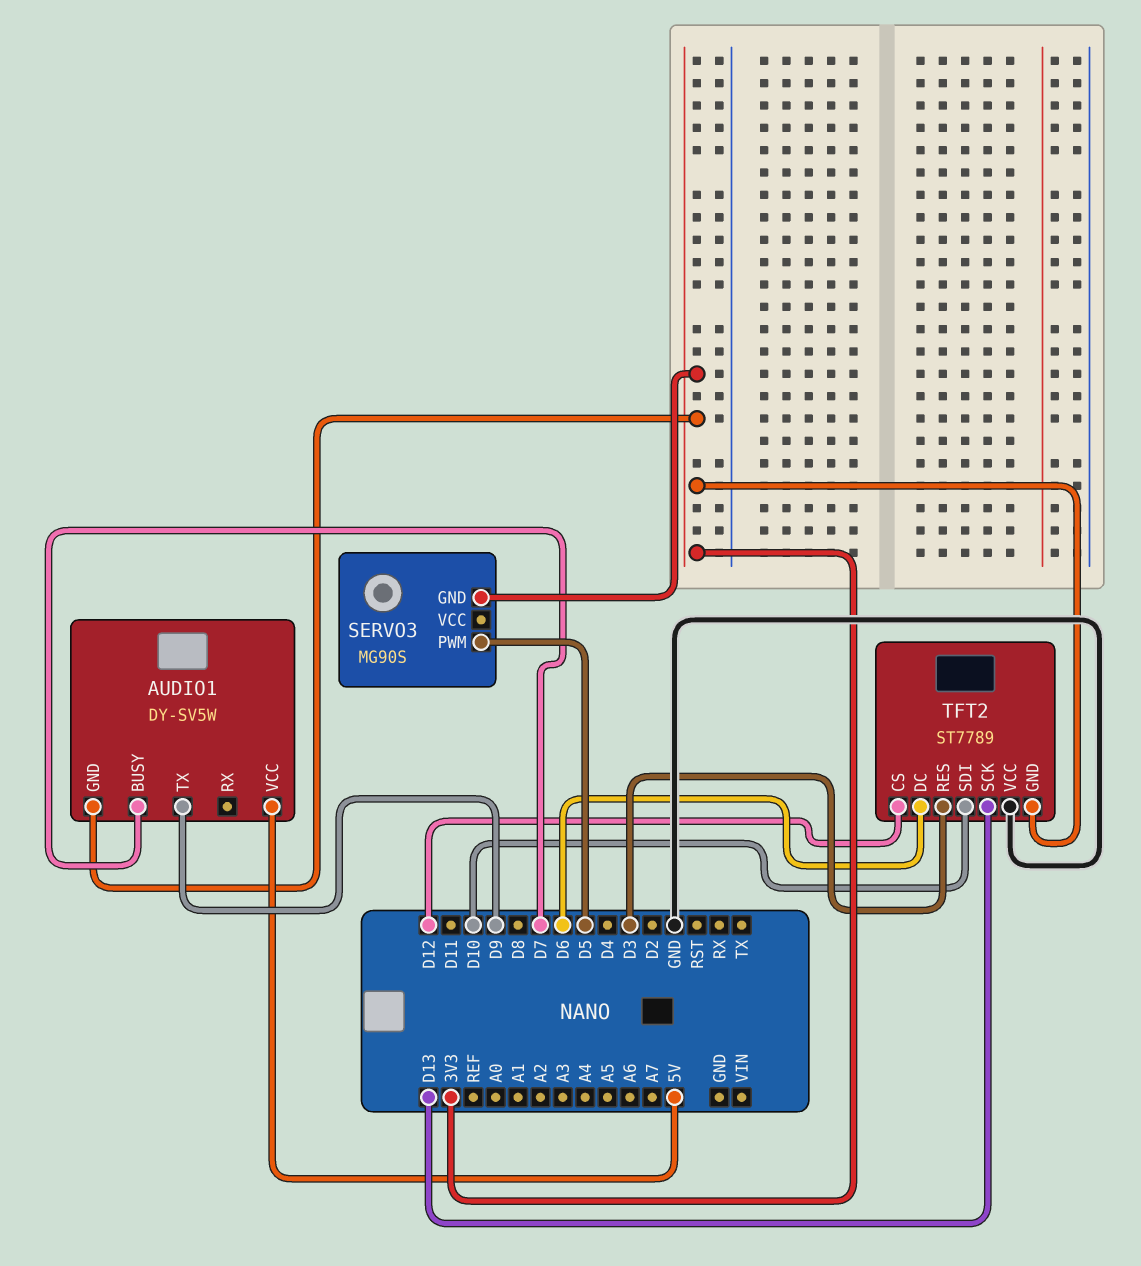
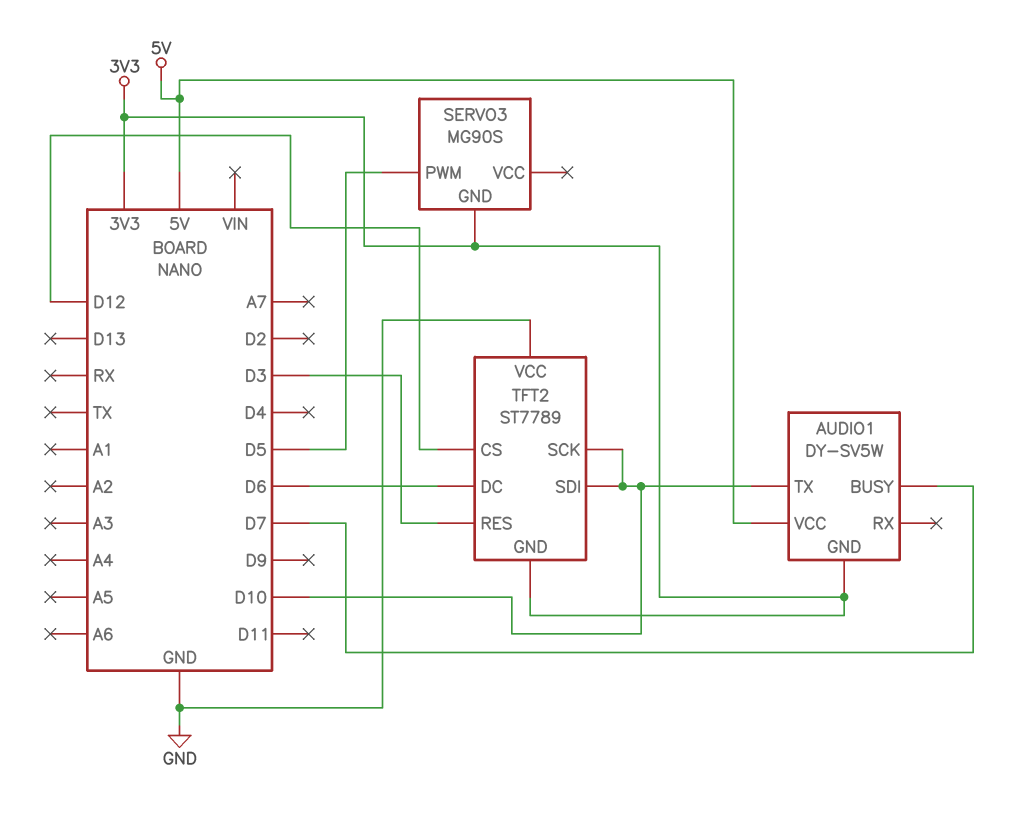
AUDIO1 pin TX: D9 -> D10
TFT2 pin SCK: D13 -> D10

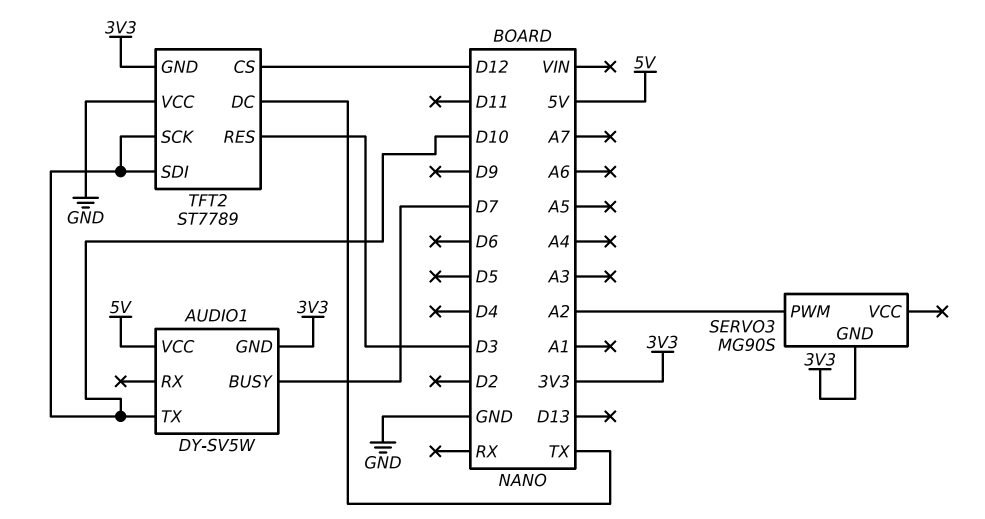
SERVO3 pin PWM: D5 -> A2
TFT2 pin DC: D6 -> TX

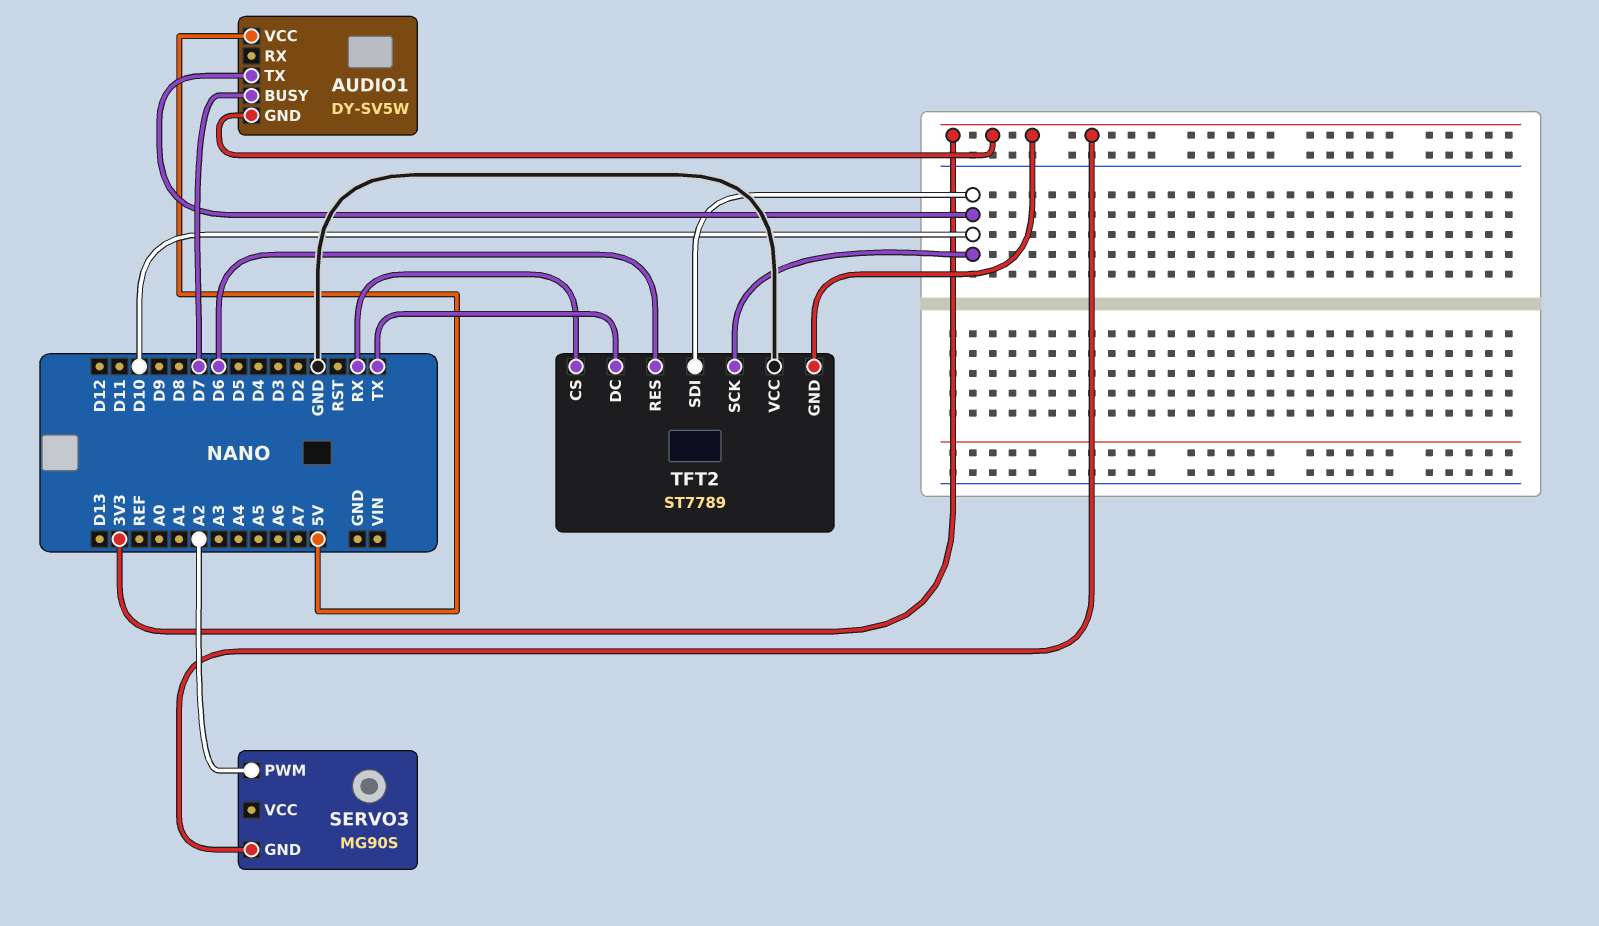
TFT2 pin CS: D12 -> RX
TFT2 pin RES: D3 -> D6

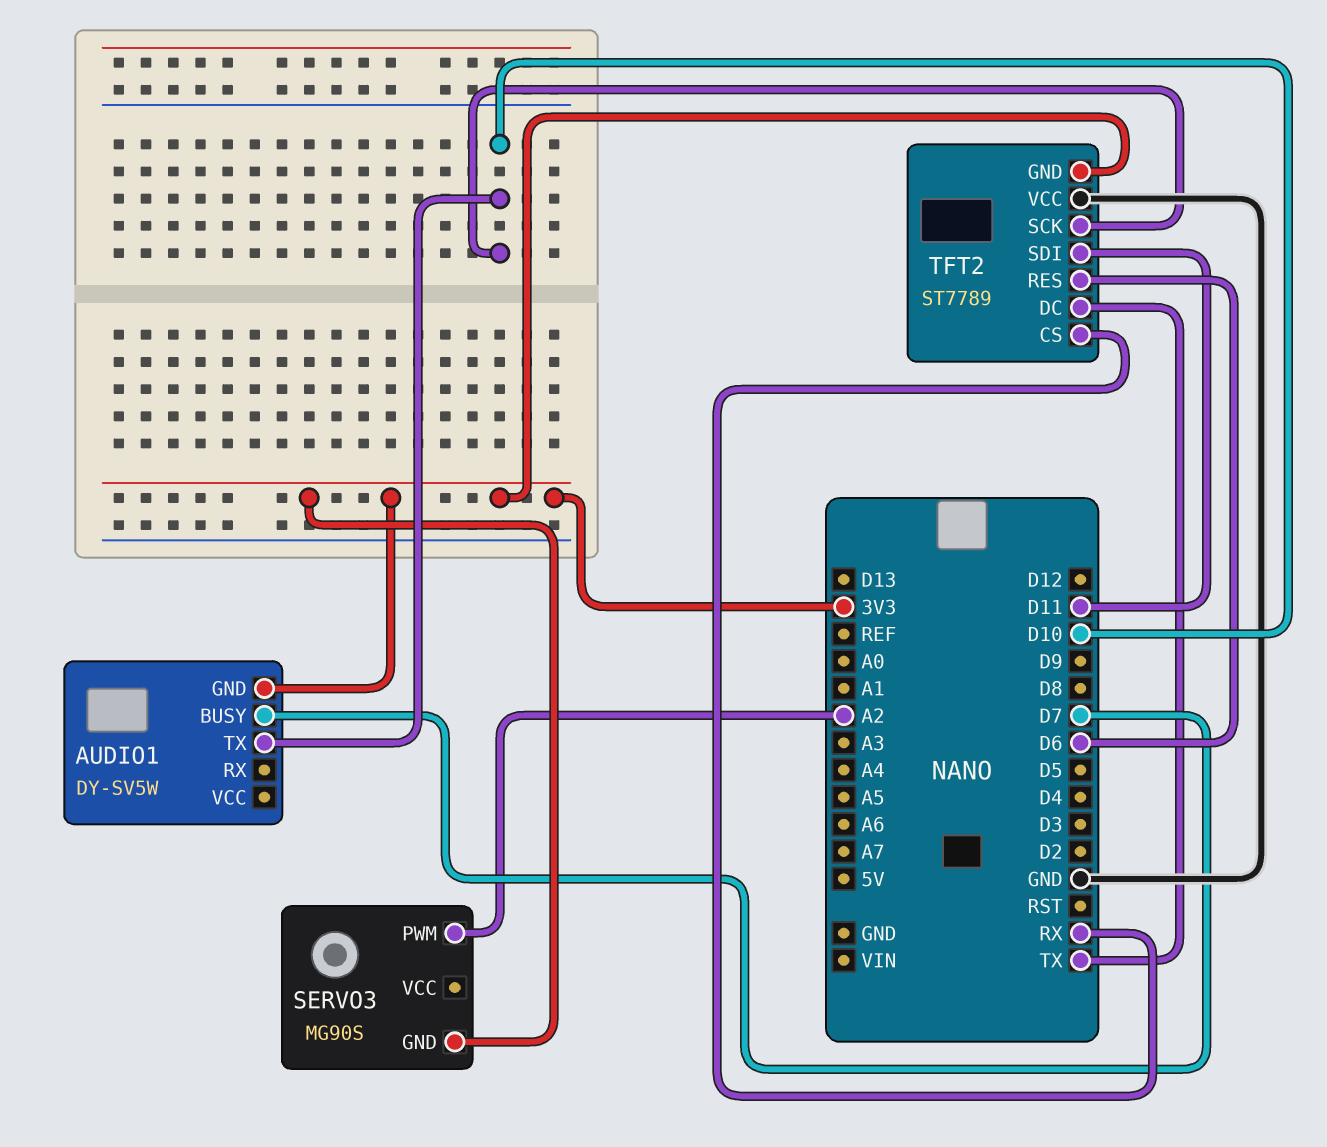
AUDIO1 pin VCC: 5V -> none
TFT2 pin SDI: D10 -> D11

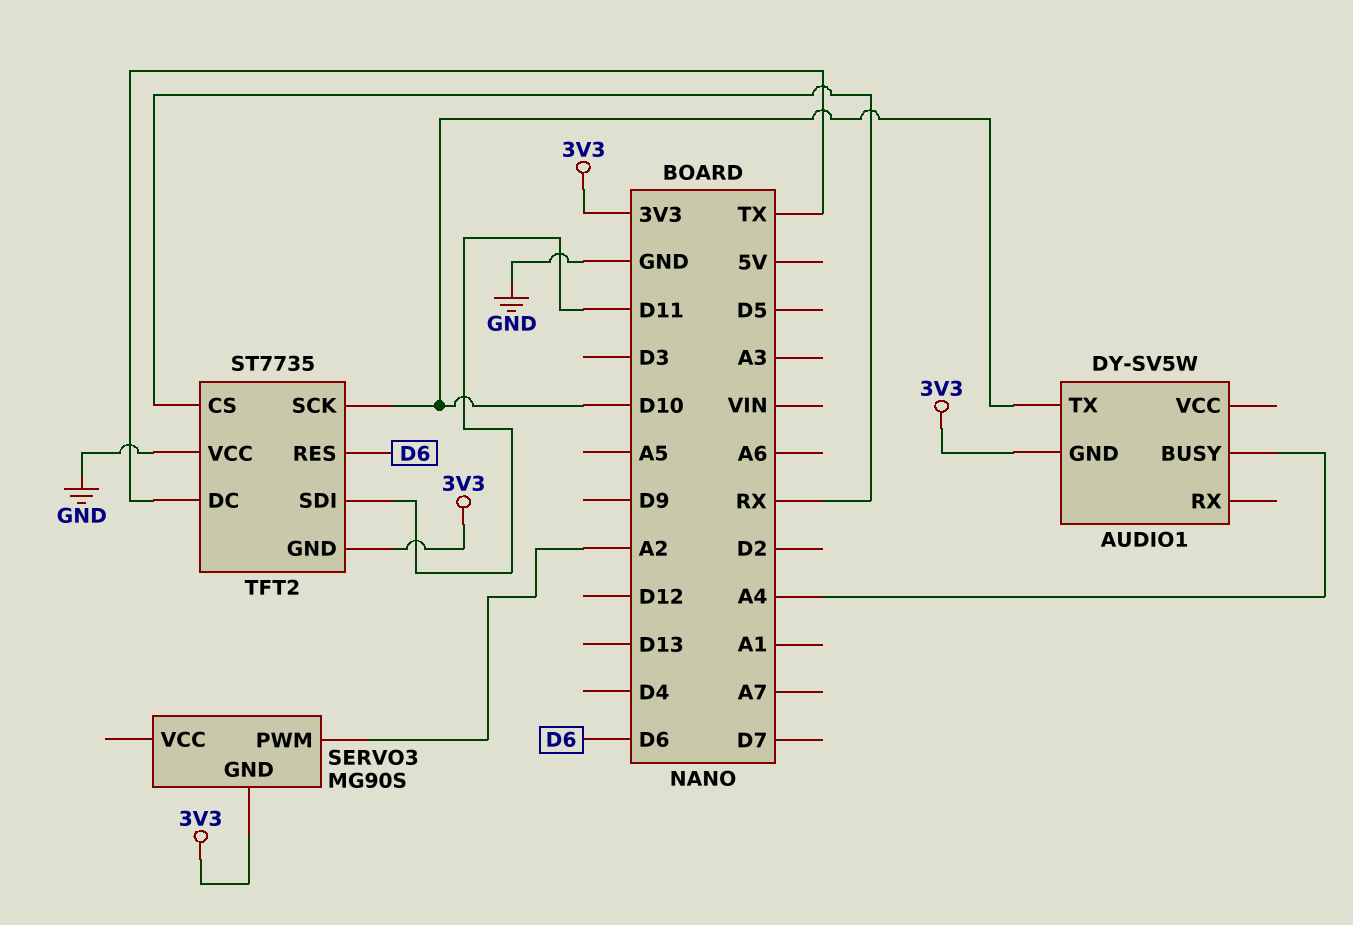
AUDIO1 pin BUSY: D7 -> A4
TFT2: ST7789 -> ST7735

